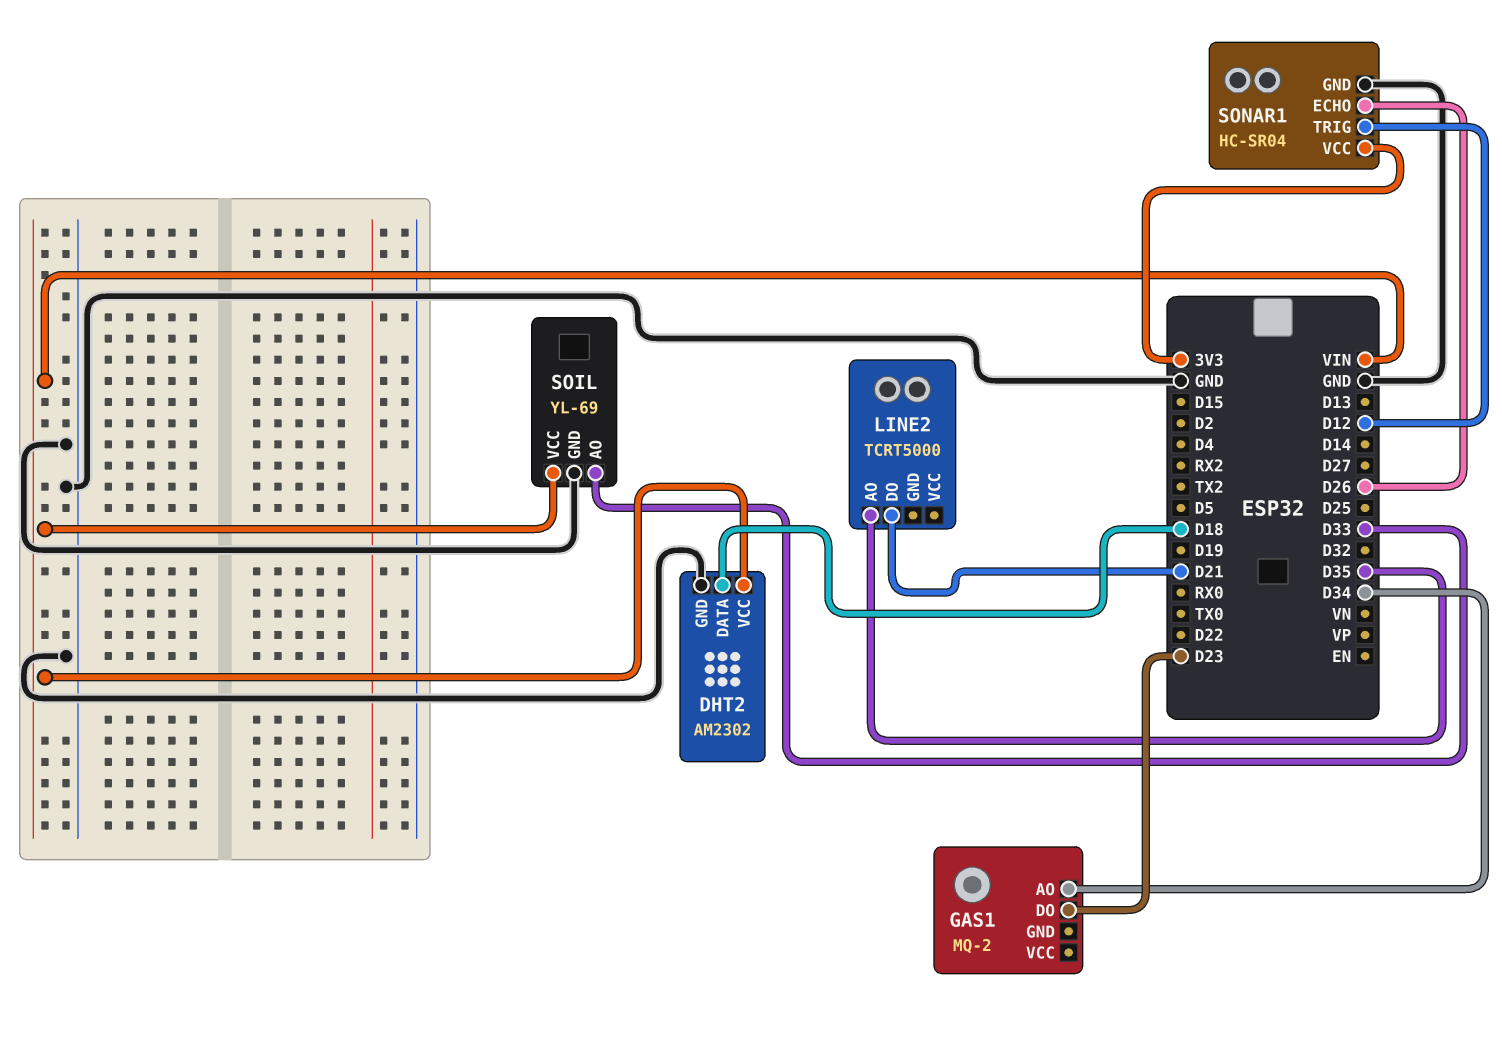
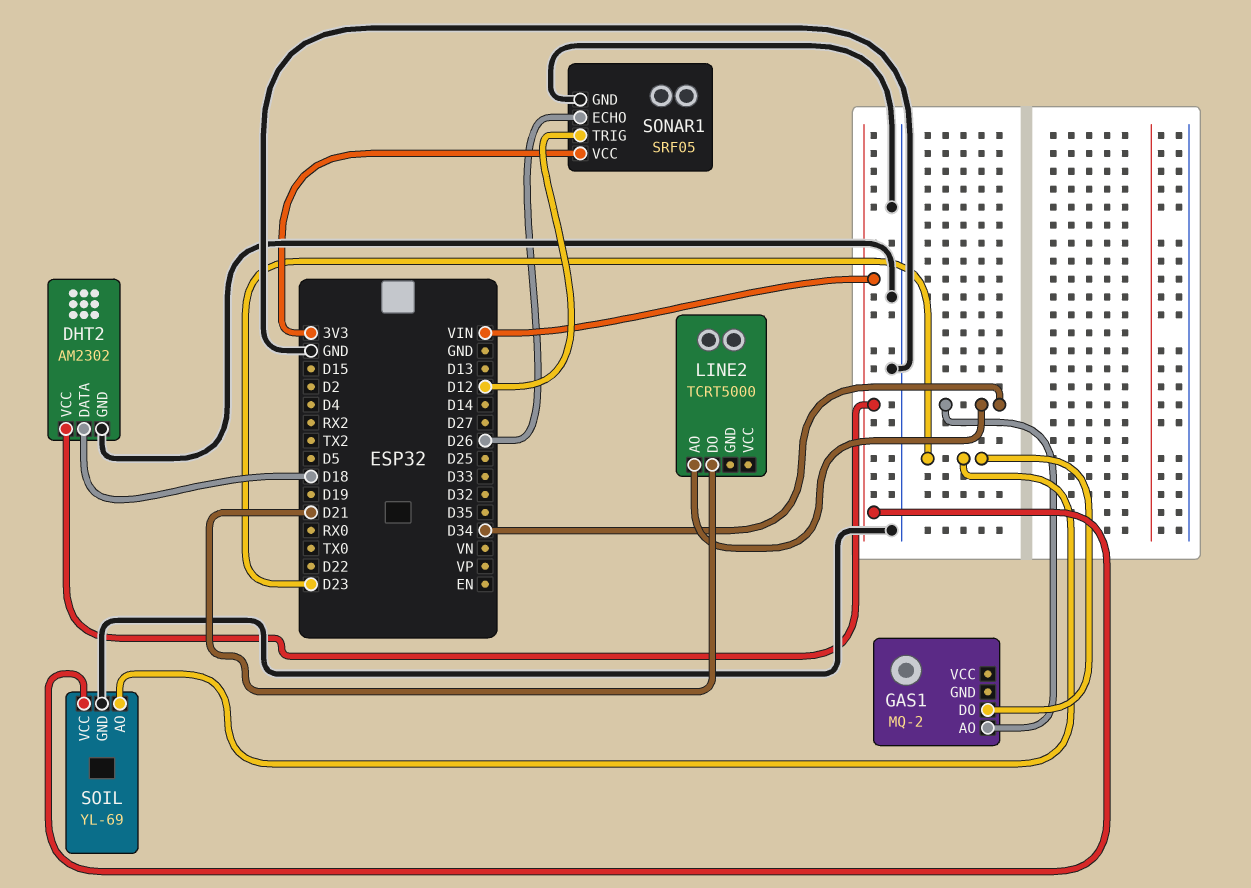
LINE2 pin AO: D35 -> D34
SOIL pin AO: D33 -> D23
SONAR1: HC-SR04 -> SRF05

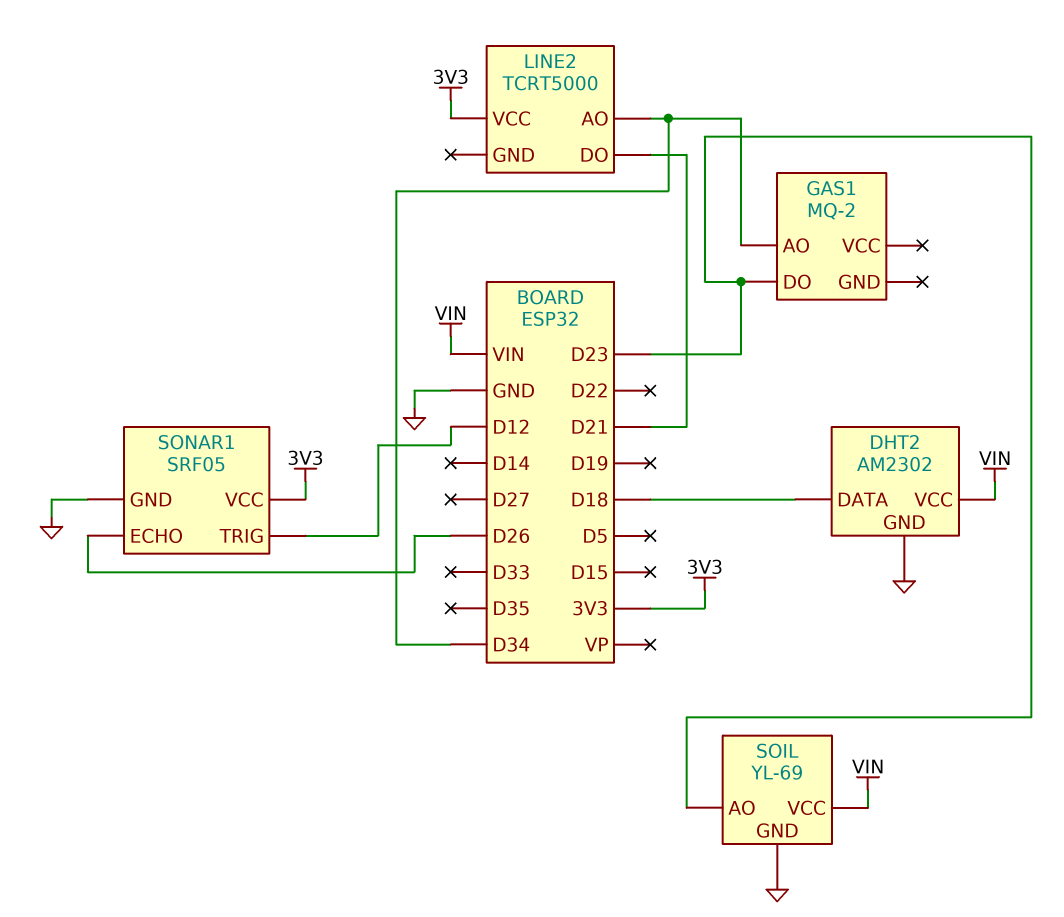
LINE2 pin VCC: none -> 3V3

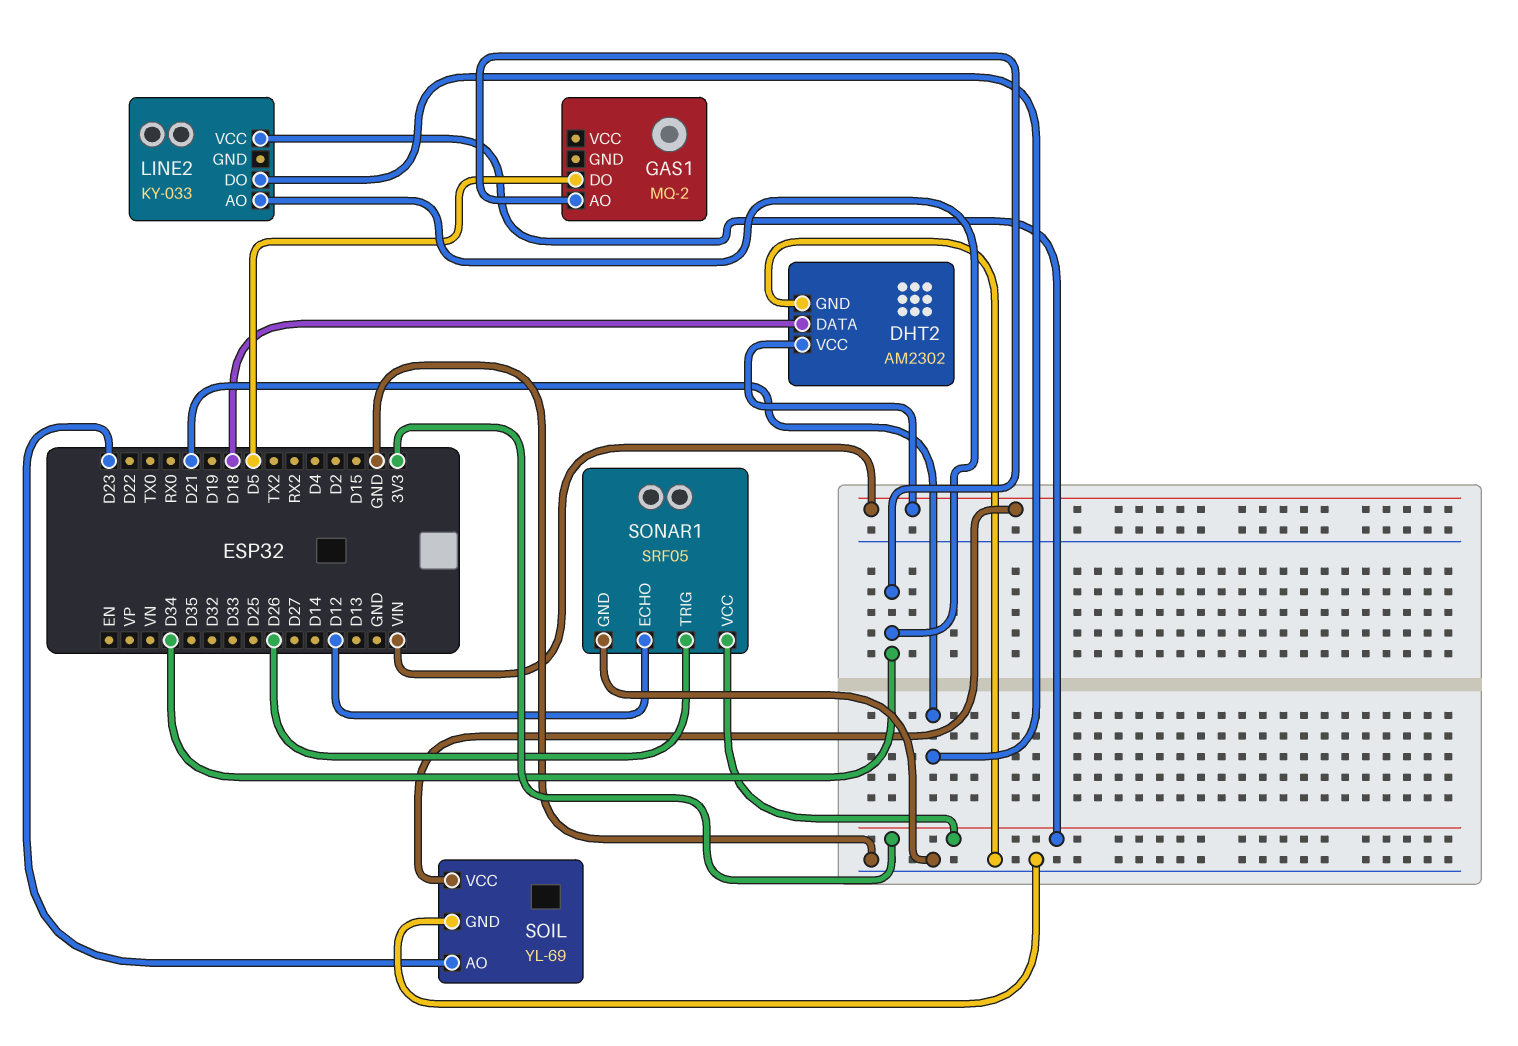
GAS1 pin DO: D23 -> D5
LINE2: TCRT5000 -> KY-033
SONAR1 pin ECHO: D26 -> D12
SONAR1 pin TRIG: D12 -> D26

